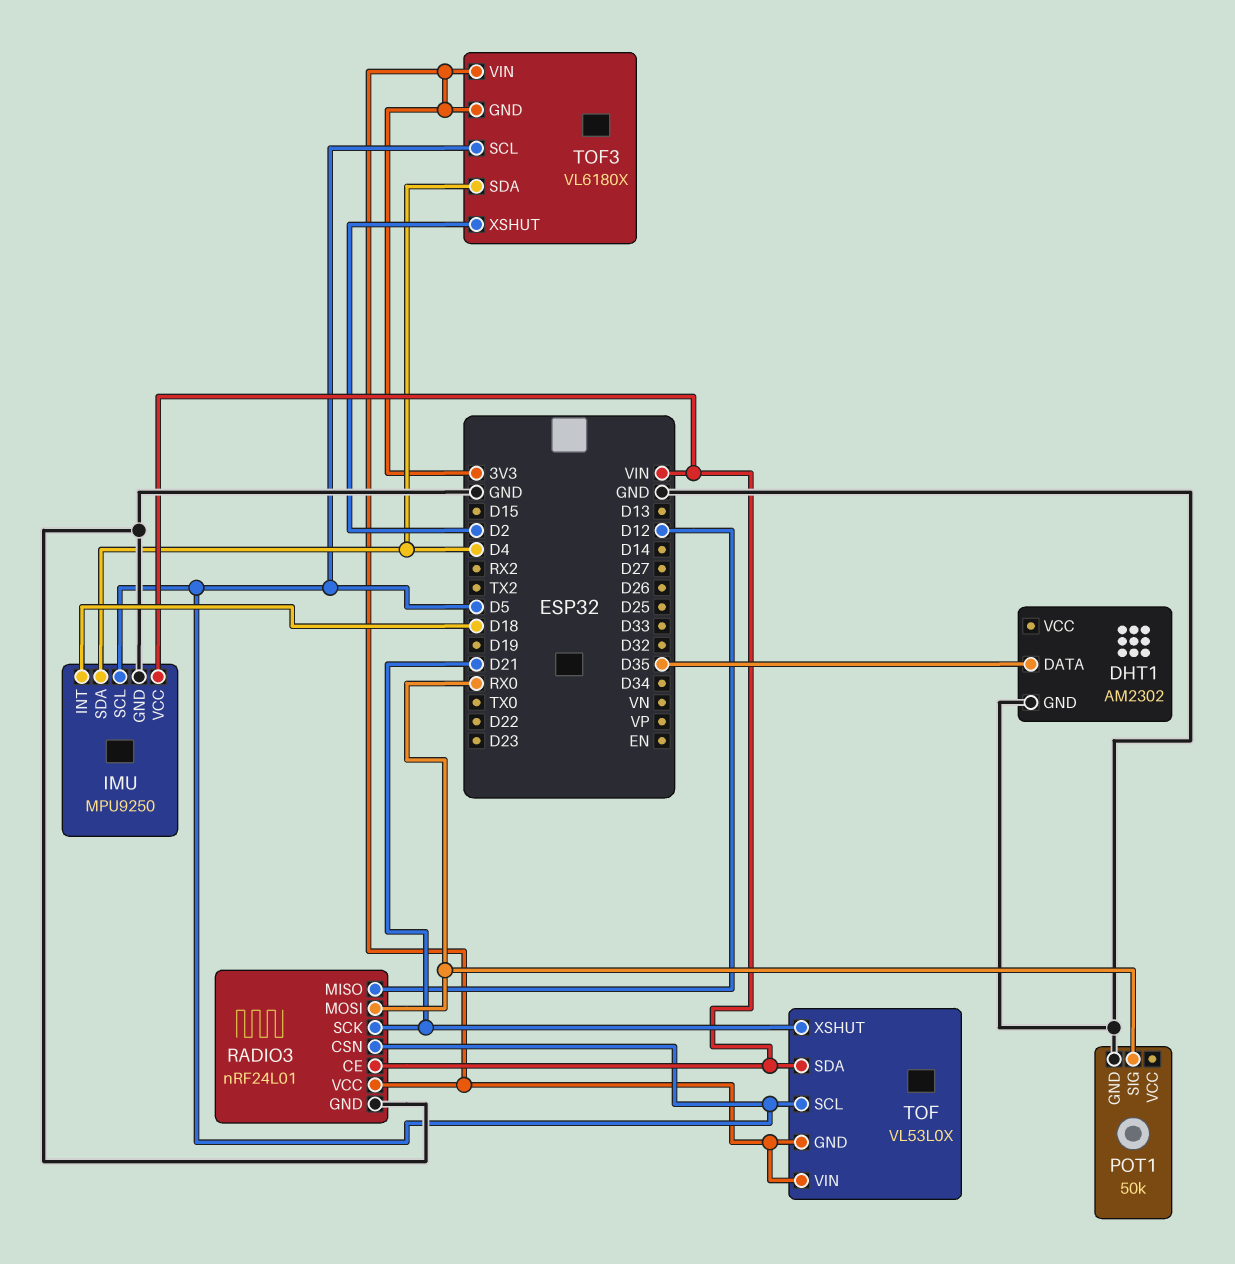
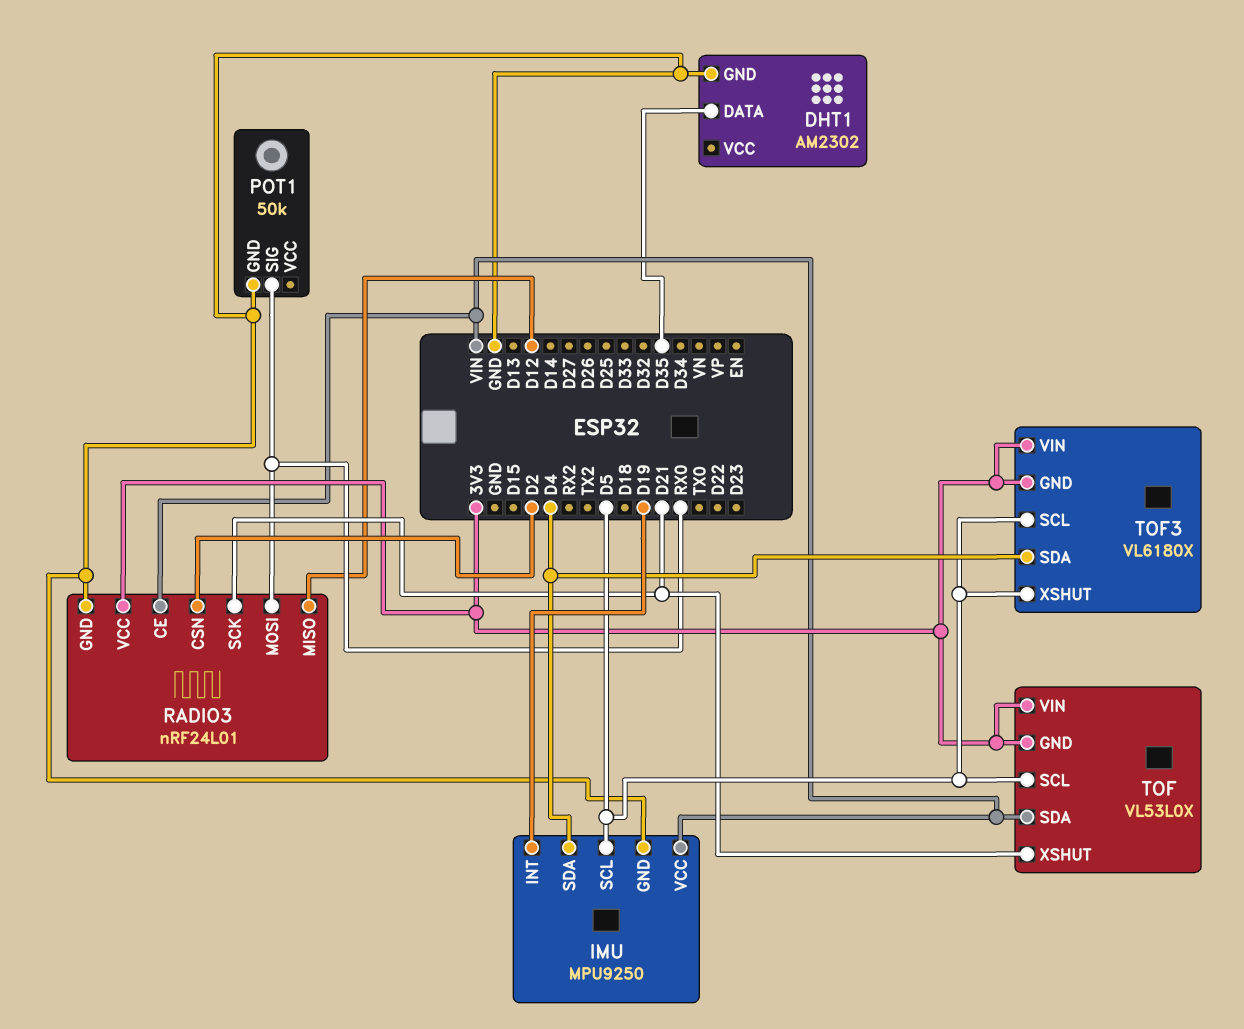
IMU pin INT: D18 -> D19
RADIO3 pin CSN: D5 -> D2
TOF3 pin XSHUT: D2 -> D5

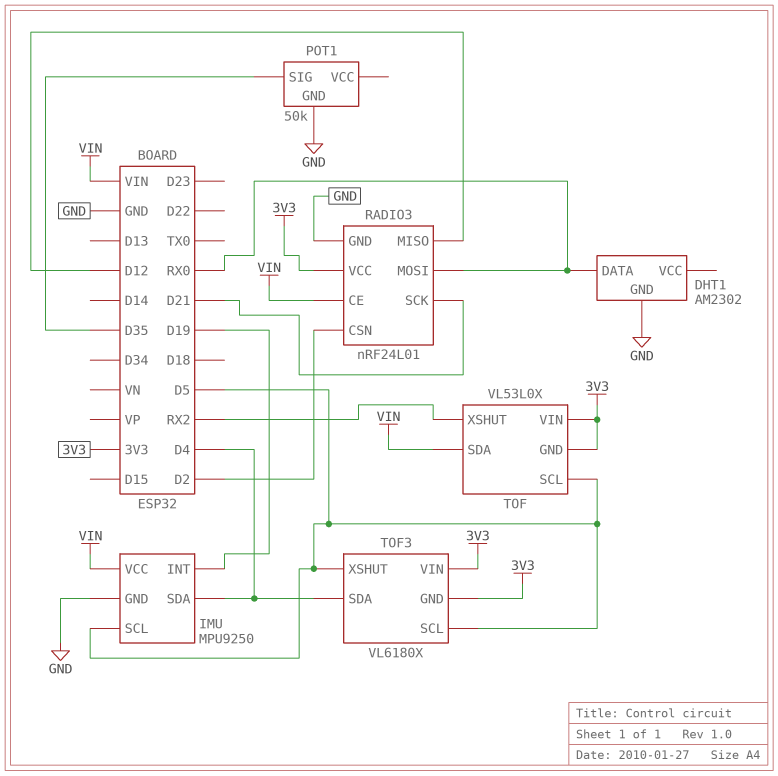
DHT1 pin DATA: D35 -> RX0
POT1 pin SIG: RX0 -> D35
TOF pin XSHUT: D21 -> RX2

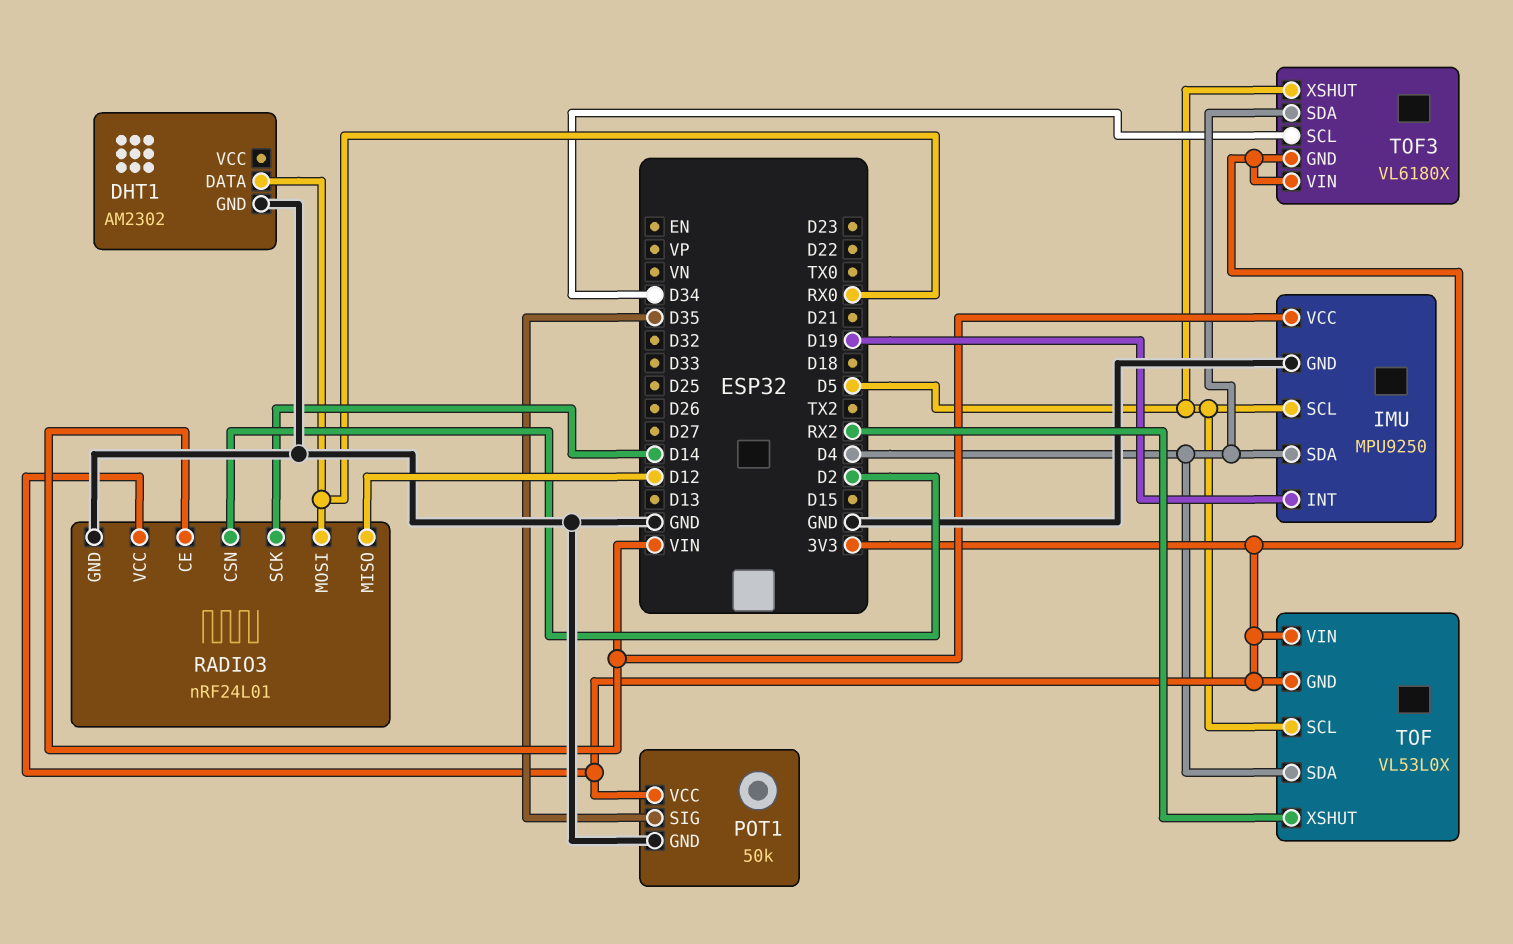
POT1 pin VCC: none -> 3V3
RADIO3 pin SCK: D21 -> D14
TOF pin SDA: VIN -> D4
TOF3 pin SCL: D5 -> D34

